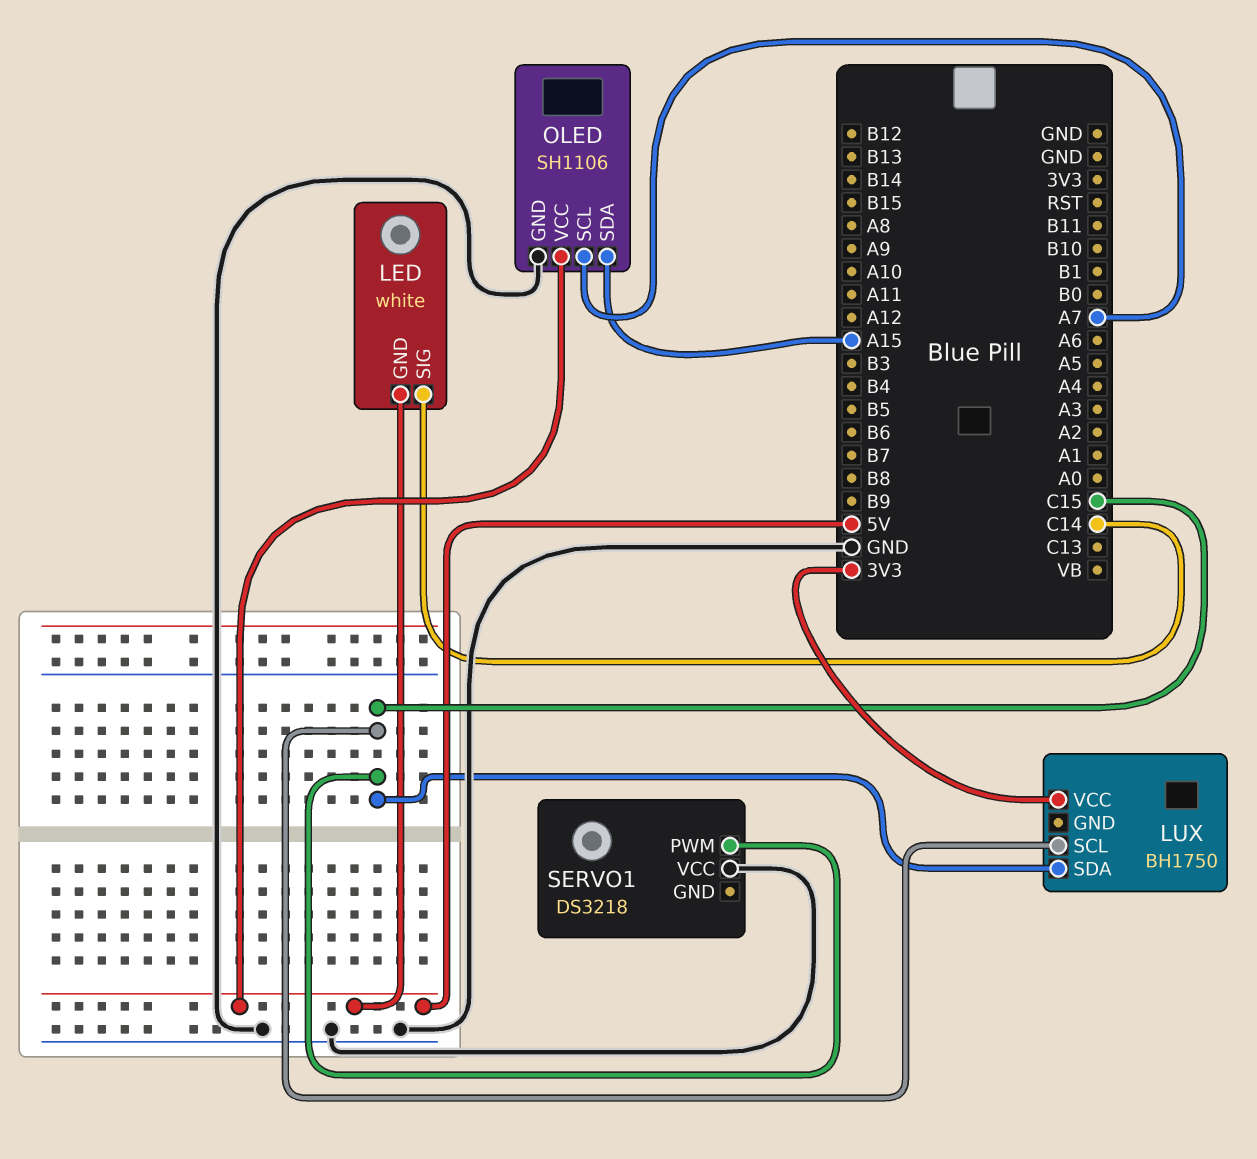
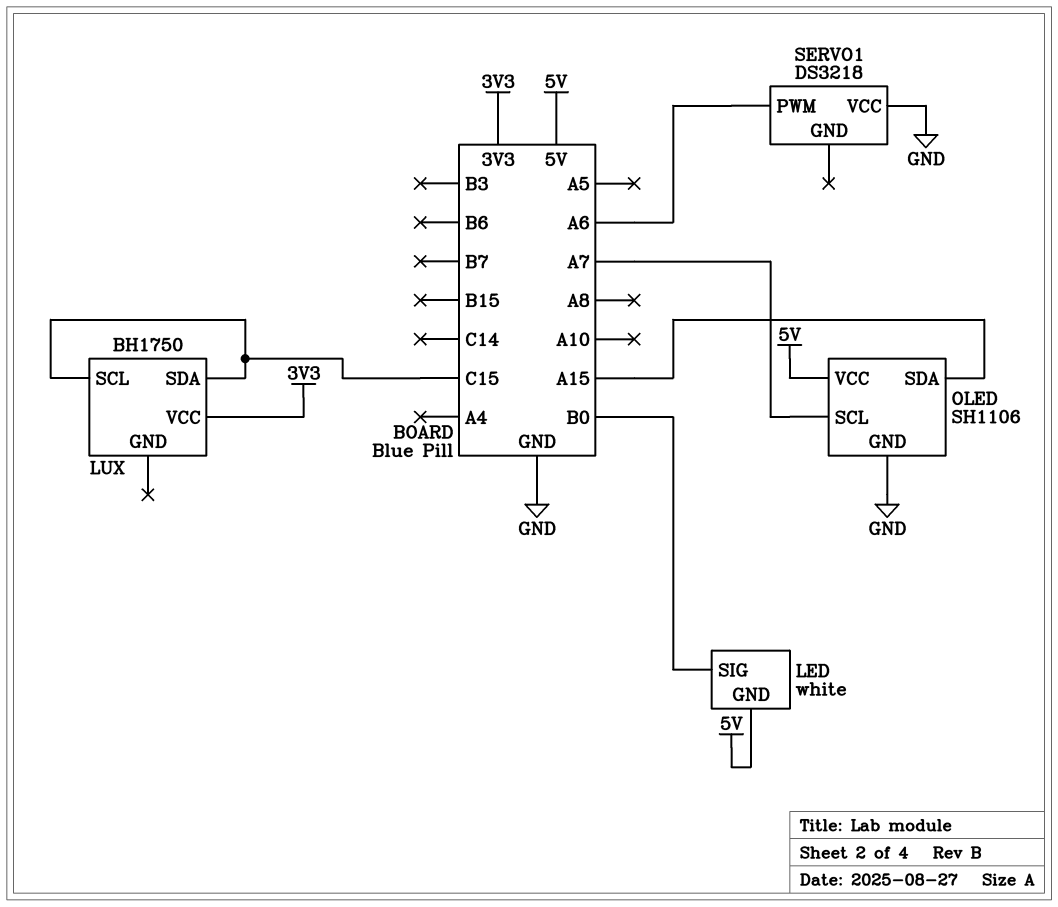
LED pin SIG: C14 -> B0
SERVO1 pin PWM: C15 -> A6

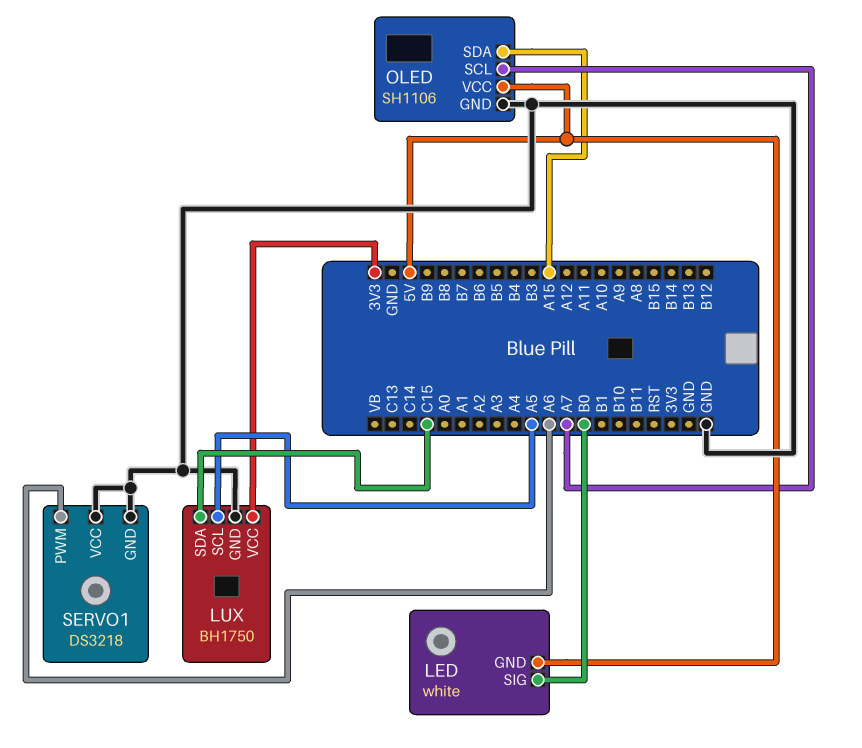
LUX pin GND: none -> GND
LUX pin SCL: C15 -> A5
SERVO1 pin GND: none -> GND

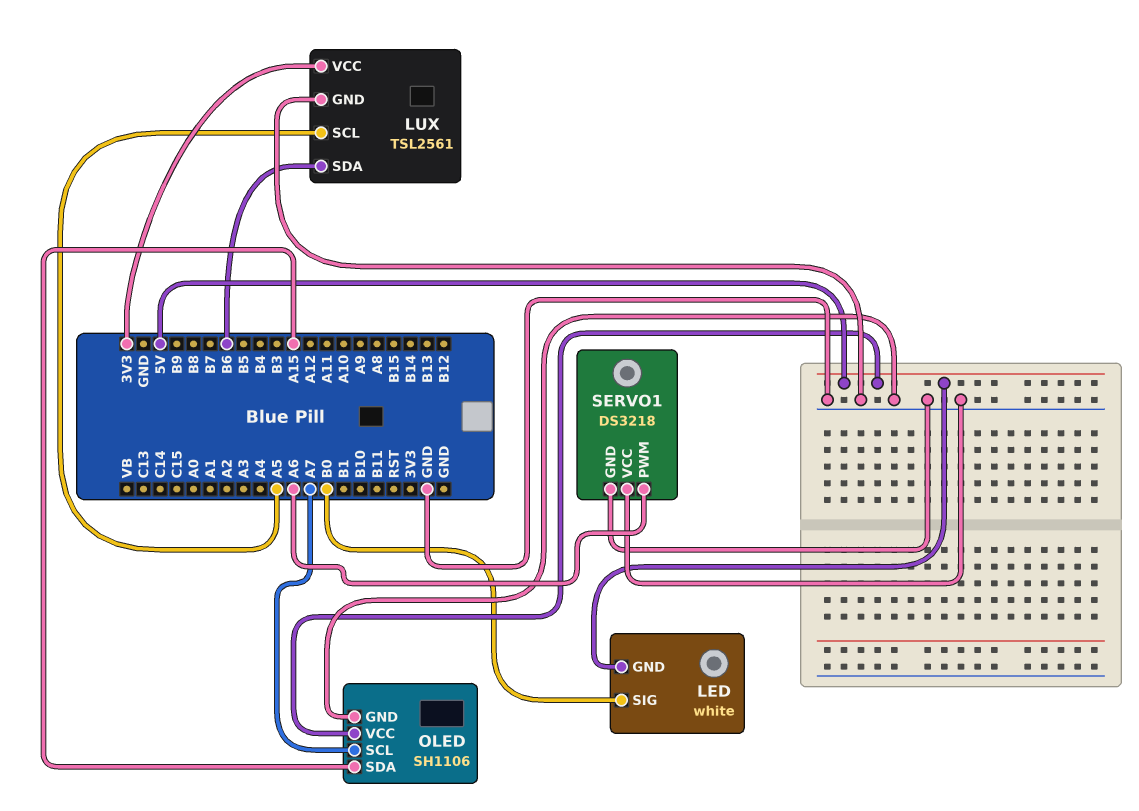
LUX: BH1750 -> TSL2561
LUX pin SDA: C15 -> B6

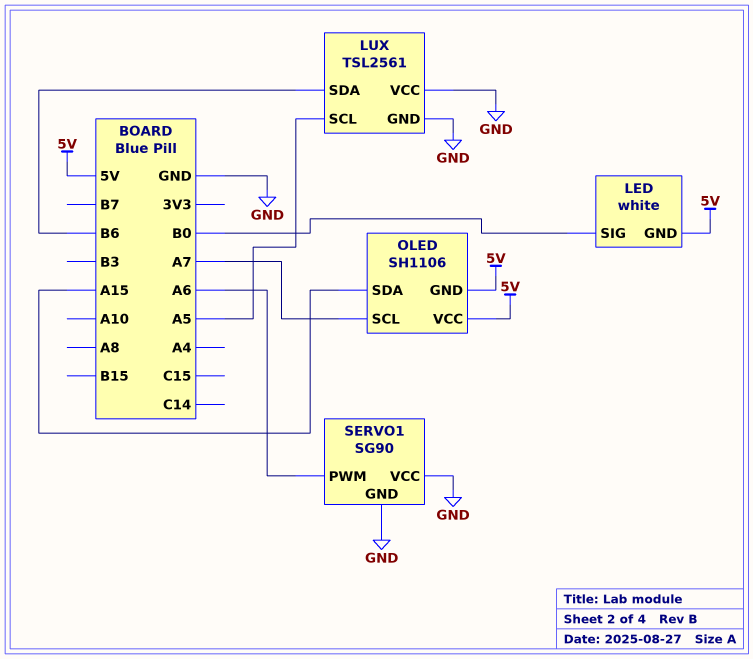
LUX pin VCC: 3V3 -> GND
OLED pin GND: GND -> 5V
SERVO1: DS3218 -> SG90

